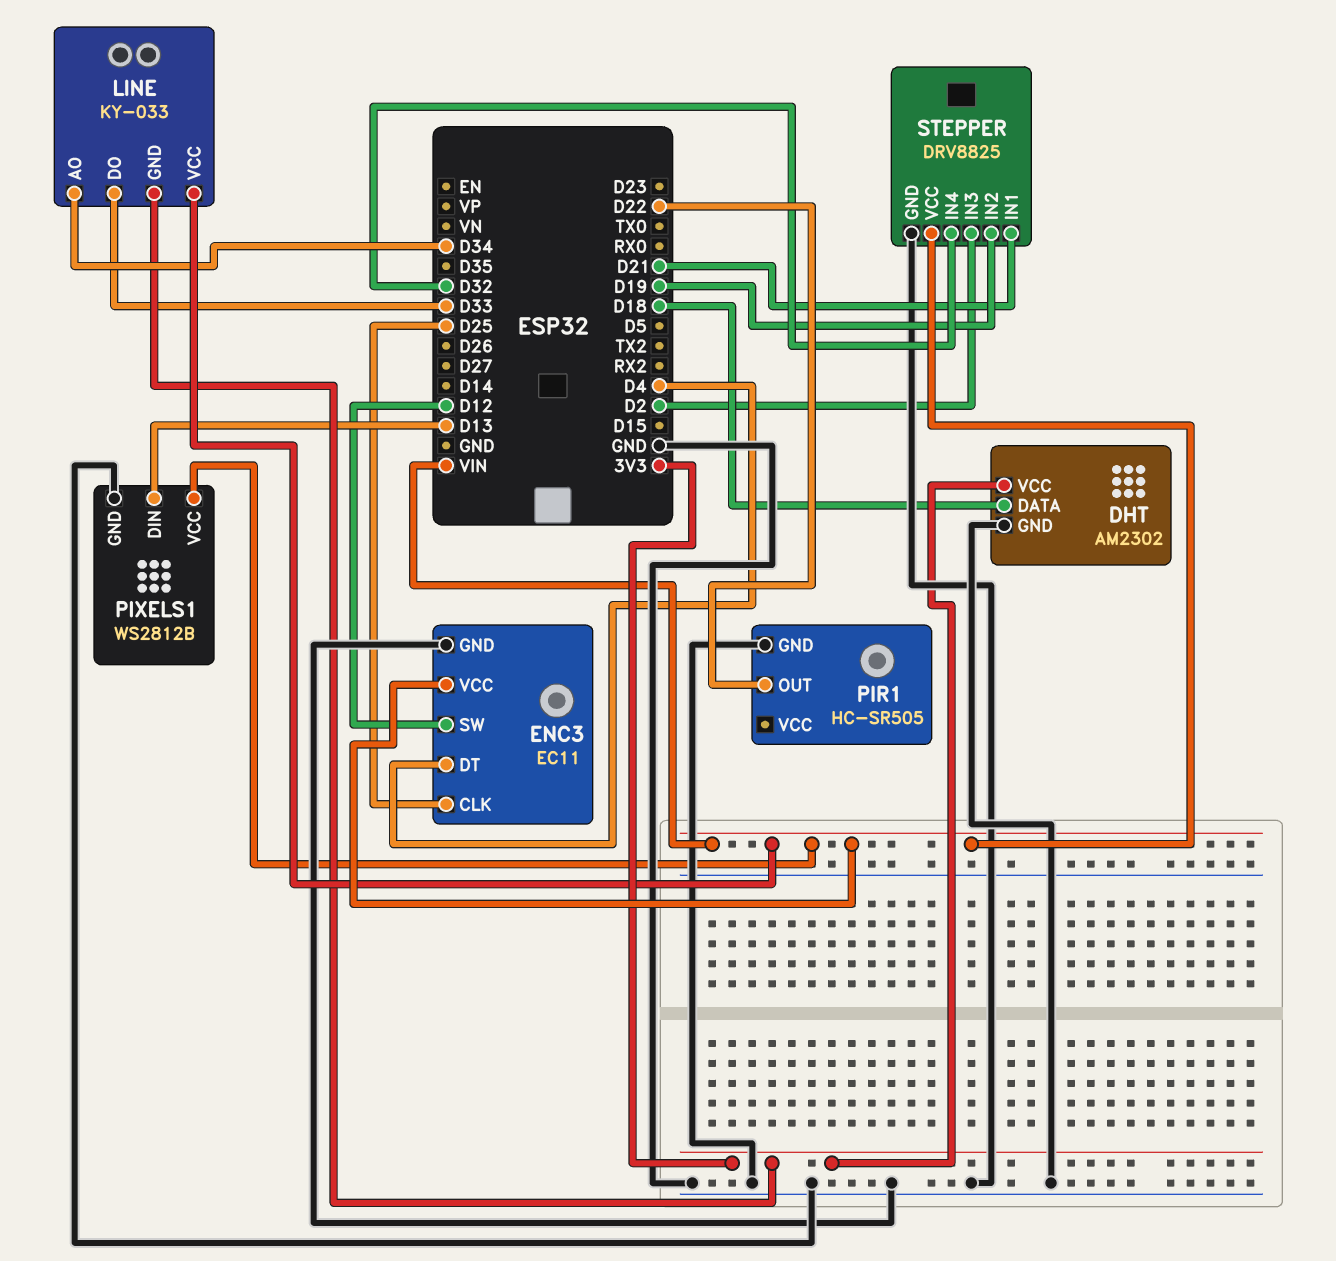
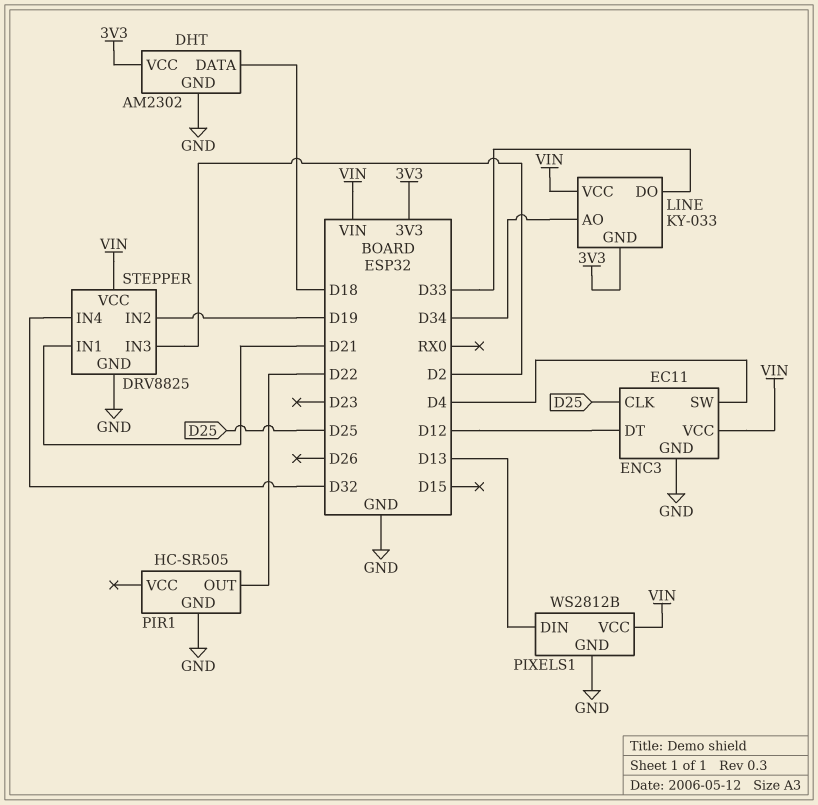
ENC3 pin DT: D4 -> D12
ENC3 pin SW: D12 -> D4

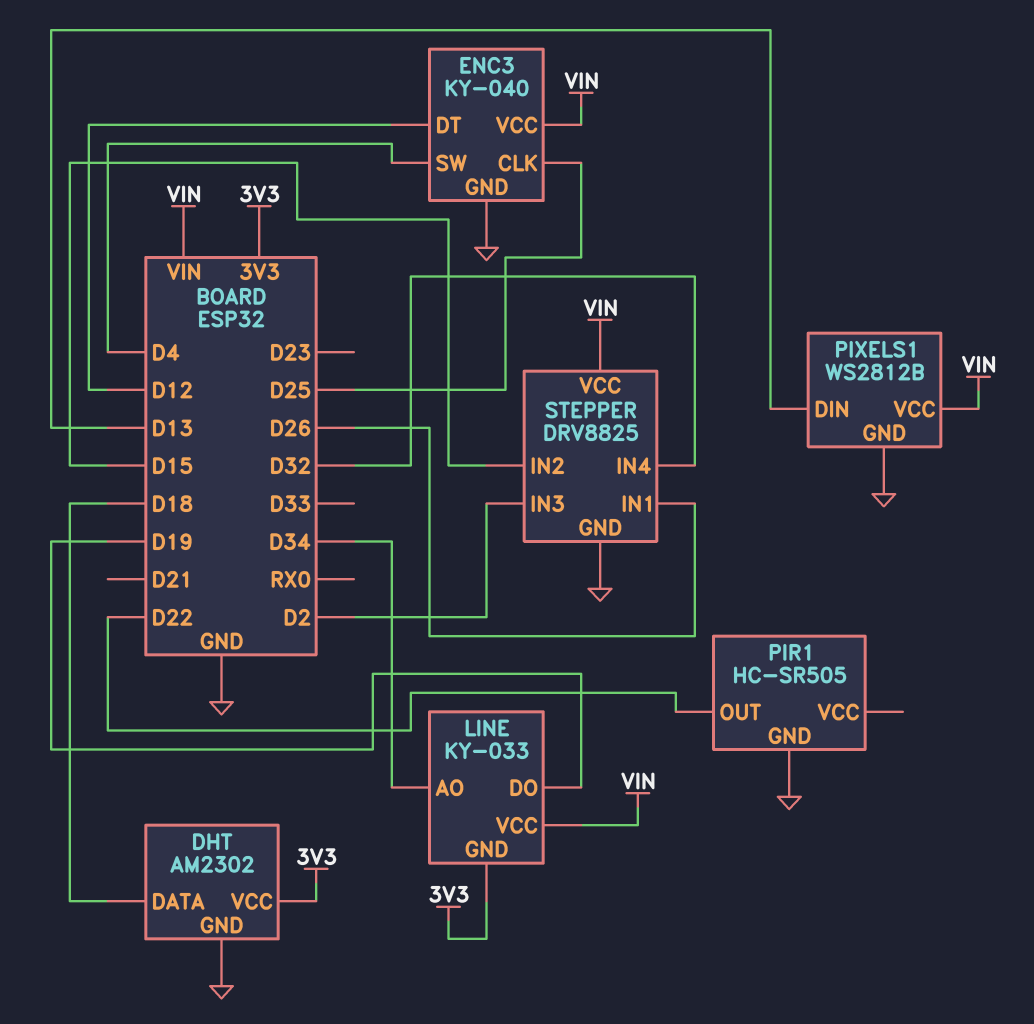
ENC3: EC11 -> KY-040
LINE pin DO: D33 -> D19
STEPPER pin IN1: D21 -> D26
STEPPER pin IN2: D19 -> D15

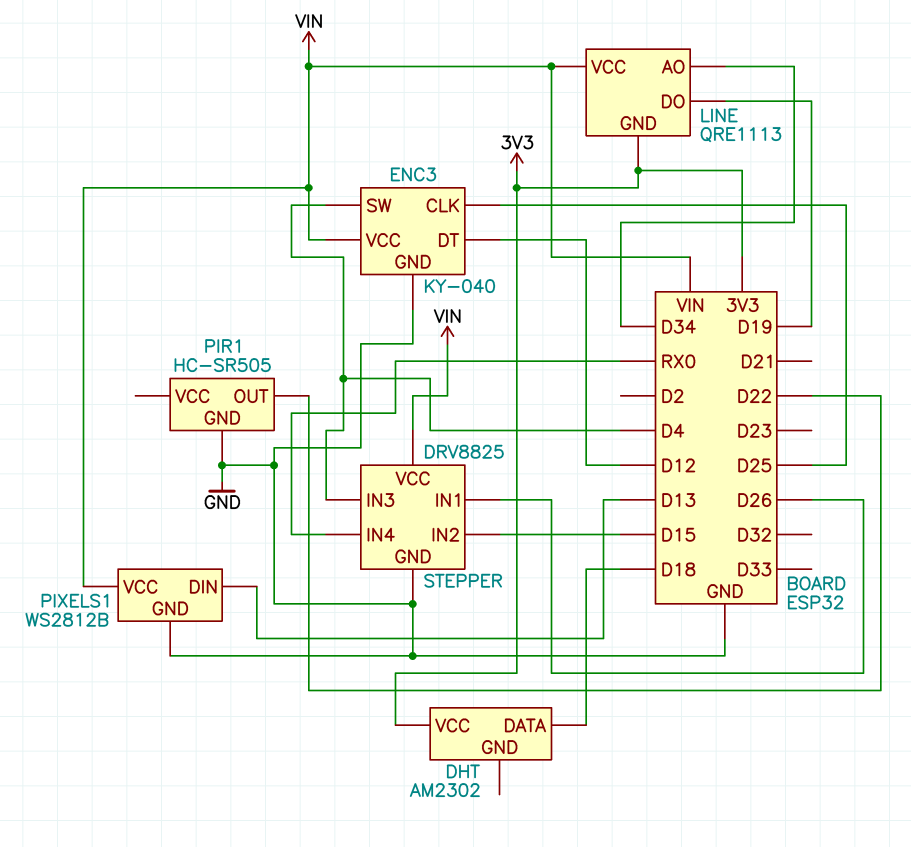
DHT pin GND: GND -> none
LINE: KY-033 -> QRE1113
STEPPER pin IN3: D2 -> D4
STEPPER pin IN4: D32 -> RX0

